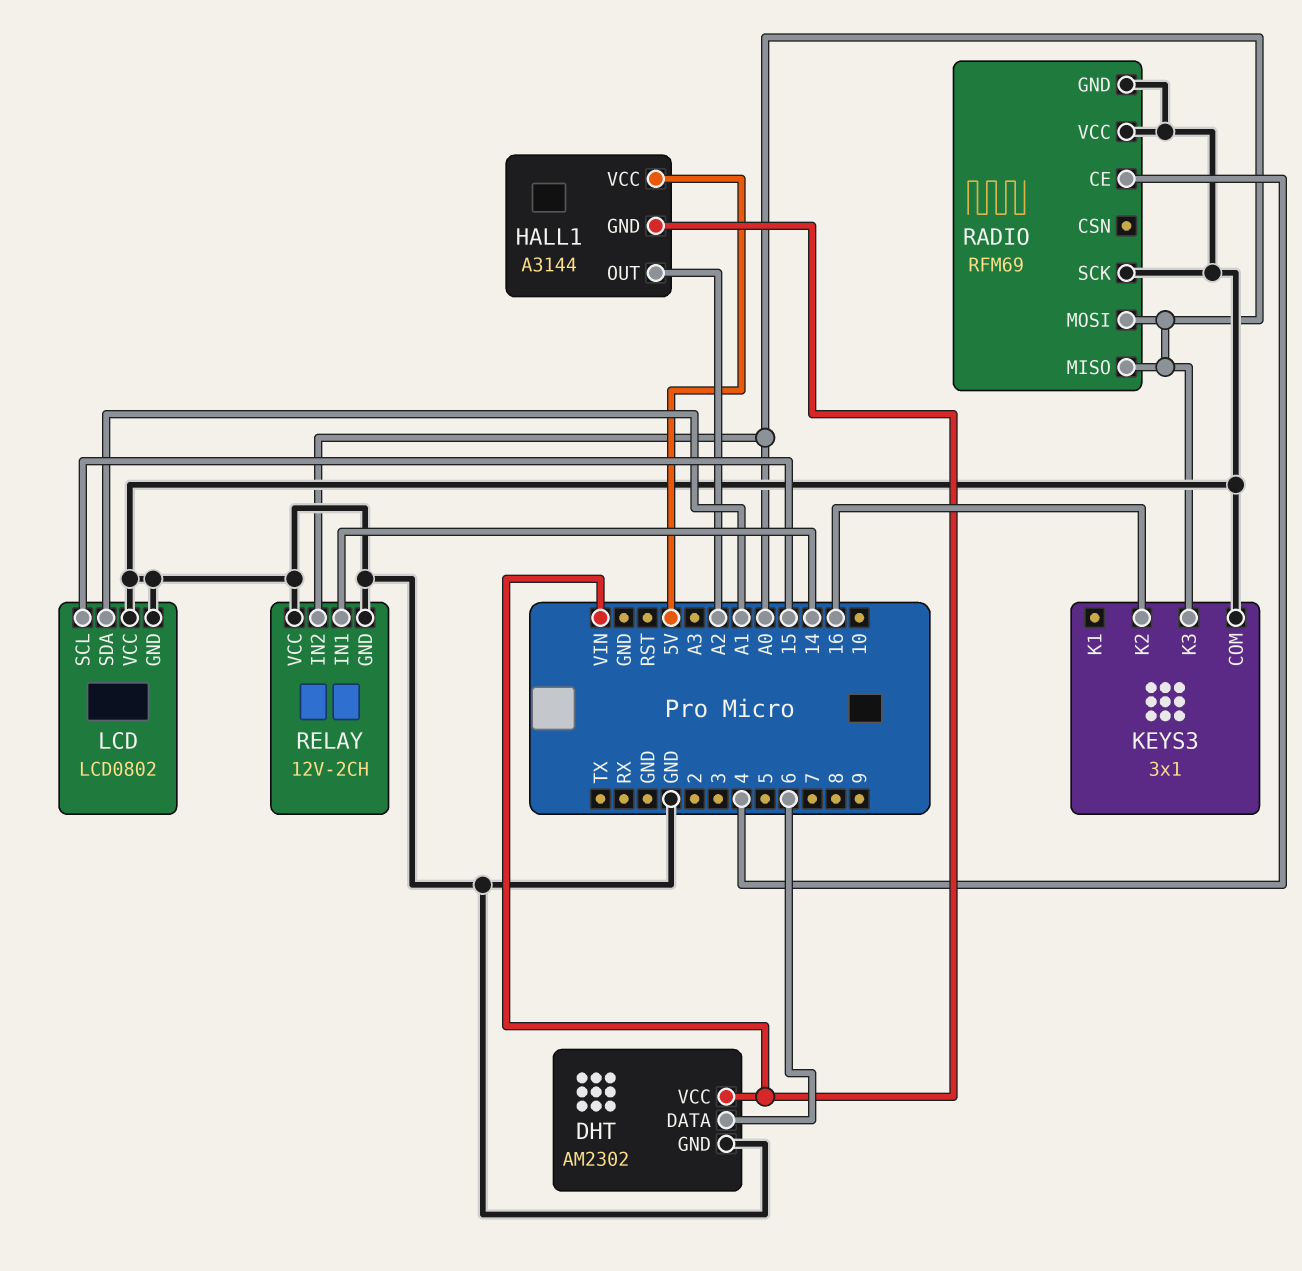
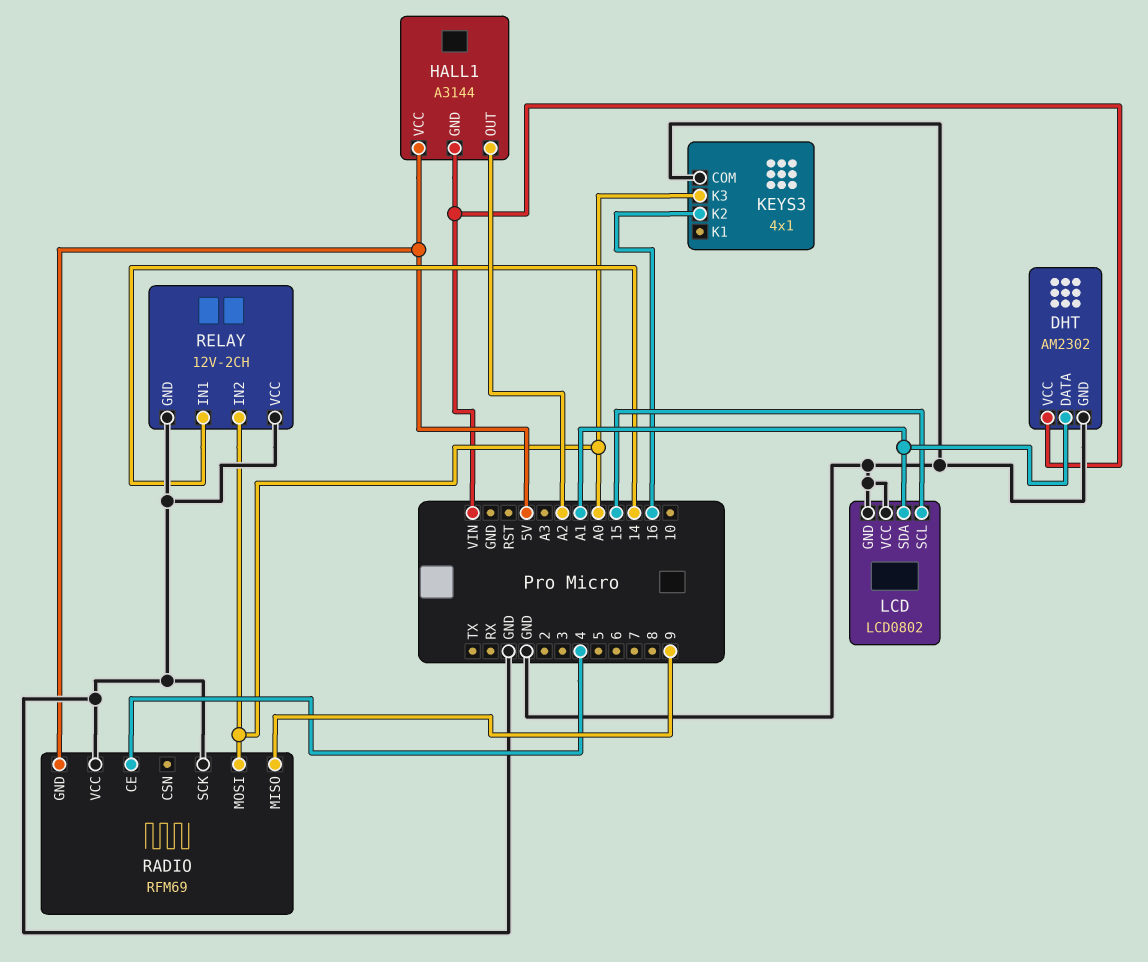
DHT pin DATA: 6 -> A1
KEYS3: 3x1 -> 4x1
RADIO pin GND: GND -> 5V
RADIO pin MISO: A0 -> 9

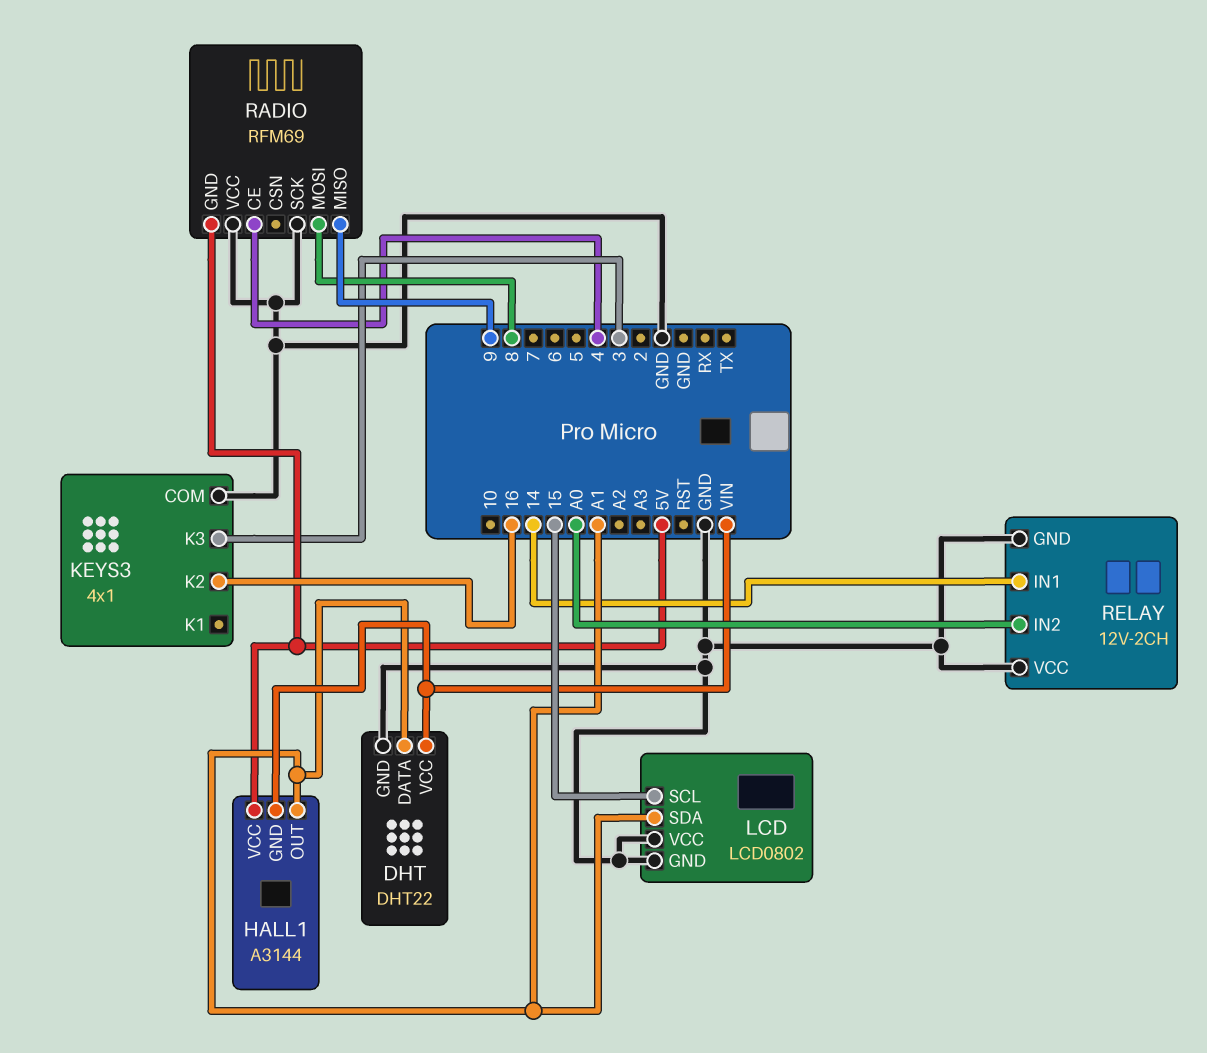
DHT: AM2302 -> DHT22
HALL1 pin OUT: A2 -> A1
KEYS3 pin K3: A0 -> 3
RADIO pin MOSI: A0 -> 8

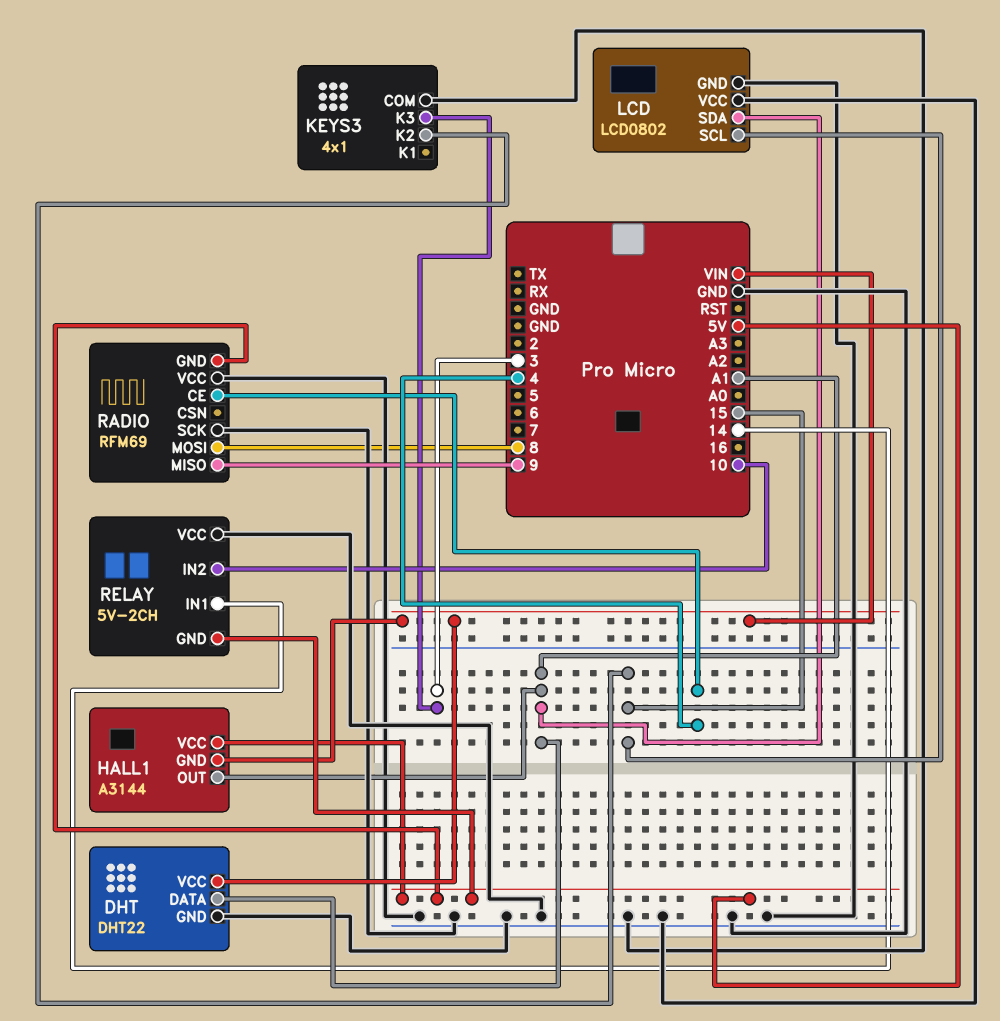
KEYS3 pin K2: 16 -> 15
RELAY: 12V-2CH -> 5V-2CH
RELAY pin GND: GND -> 5V
RELAY pin IN2: A0 -> 10

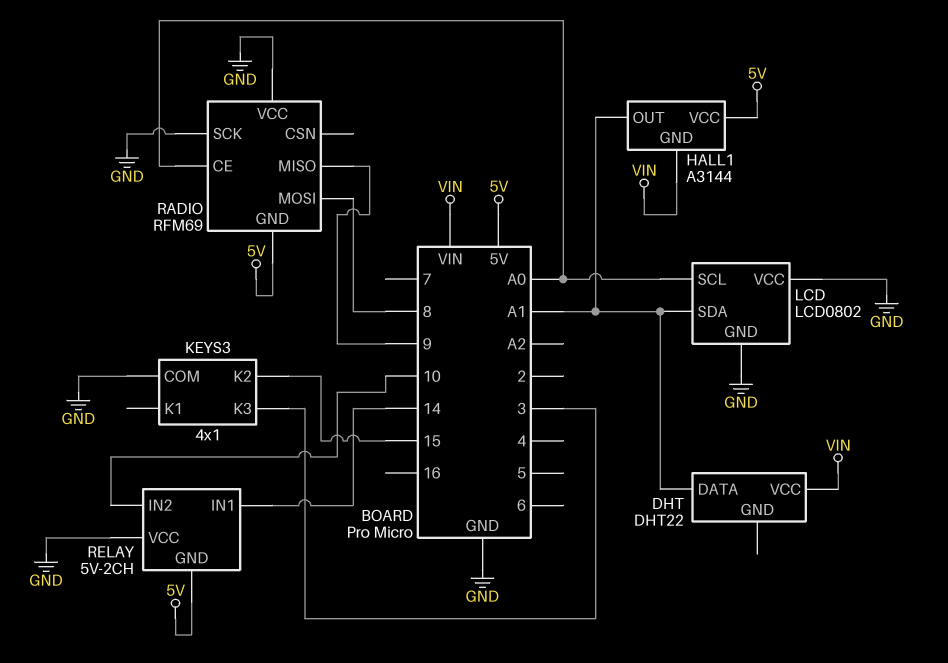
DHT pin GND: GND -> none
LCD pin SCL: 15 -> A0
RADIO pin CE: 4 -> A0

